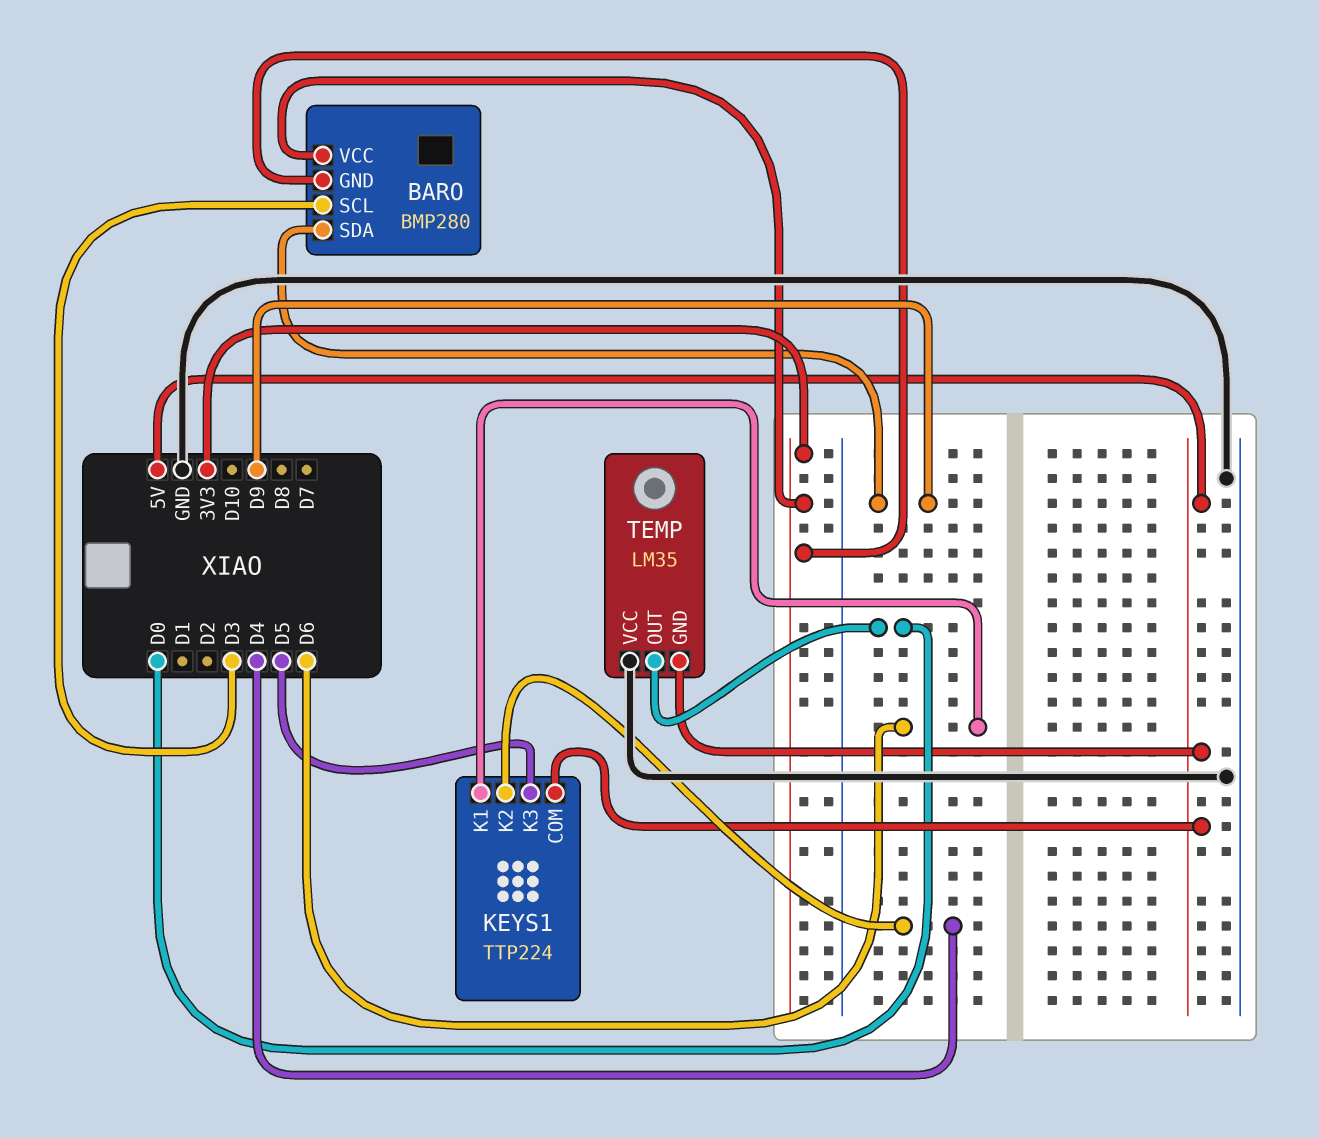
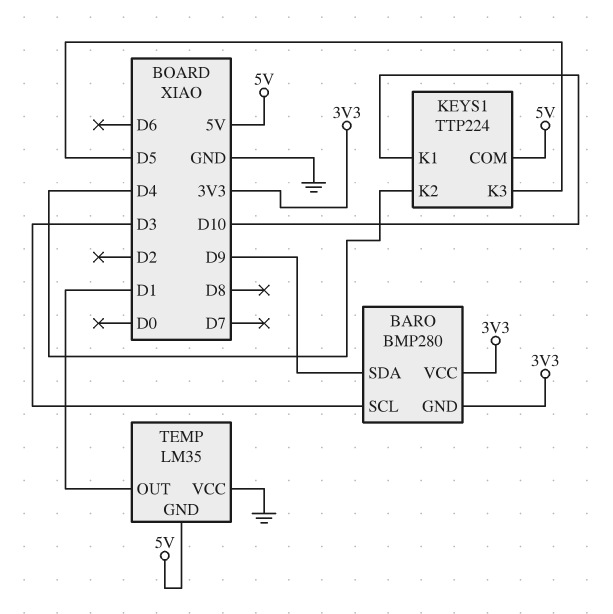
KEYS1 pin K1: D6 -> D10
TEMP pin OUT: D0 -> D1

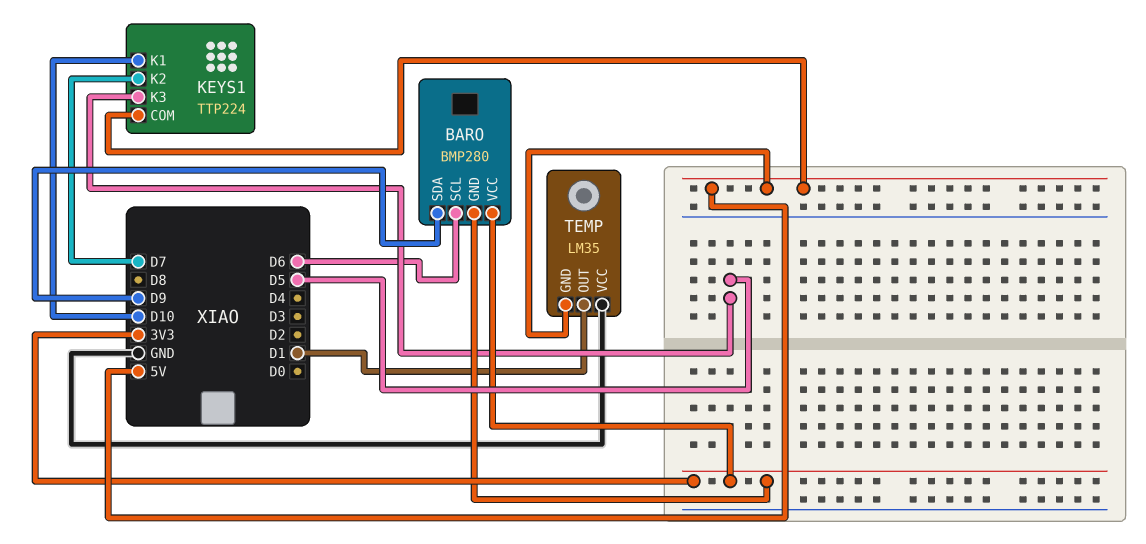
BARO pin SCL: D3 -> D6
KEYS1 pin K2: D4 -> D7

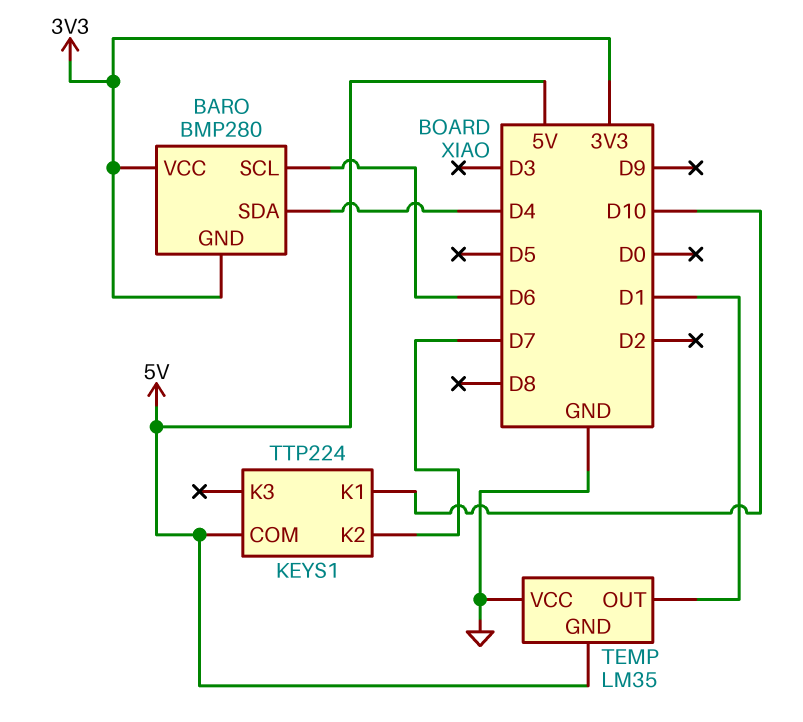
BARO pin SDA: D9 -> D4
KEYS1 pin K3: D5 -> none

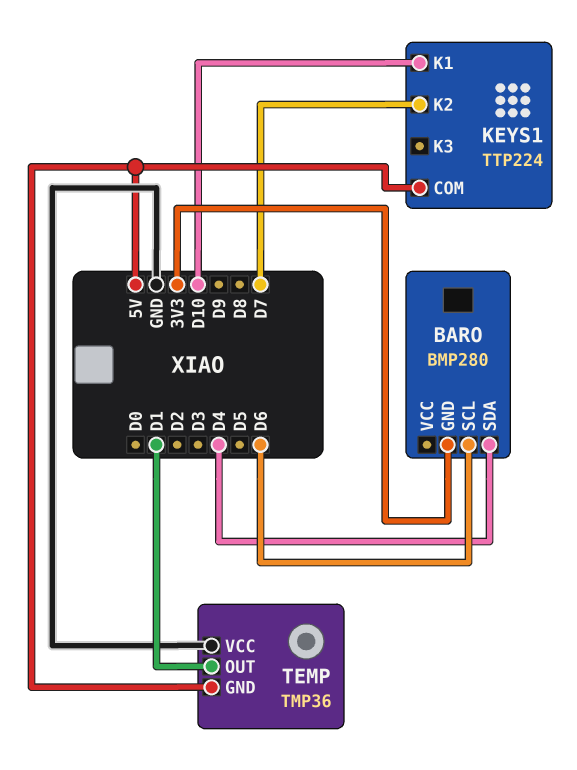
BARO pin VCC: 3V3 -> none
TEMP: LM35 -> TMP36

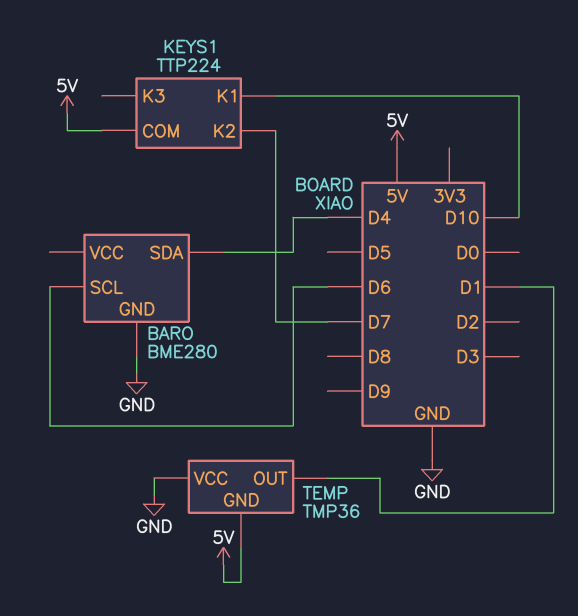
BARO: BMP280 -> BME280
BARO pin GND: 3V3 -> GND

